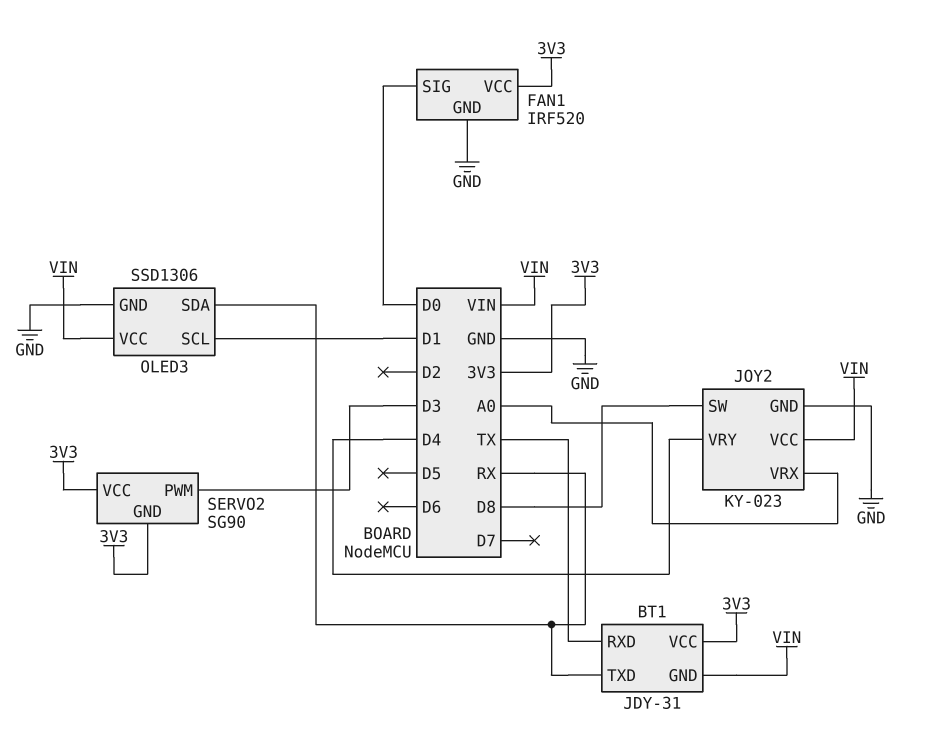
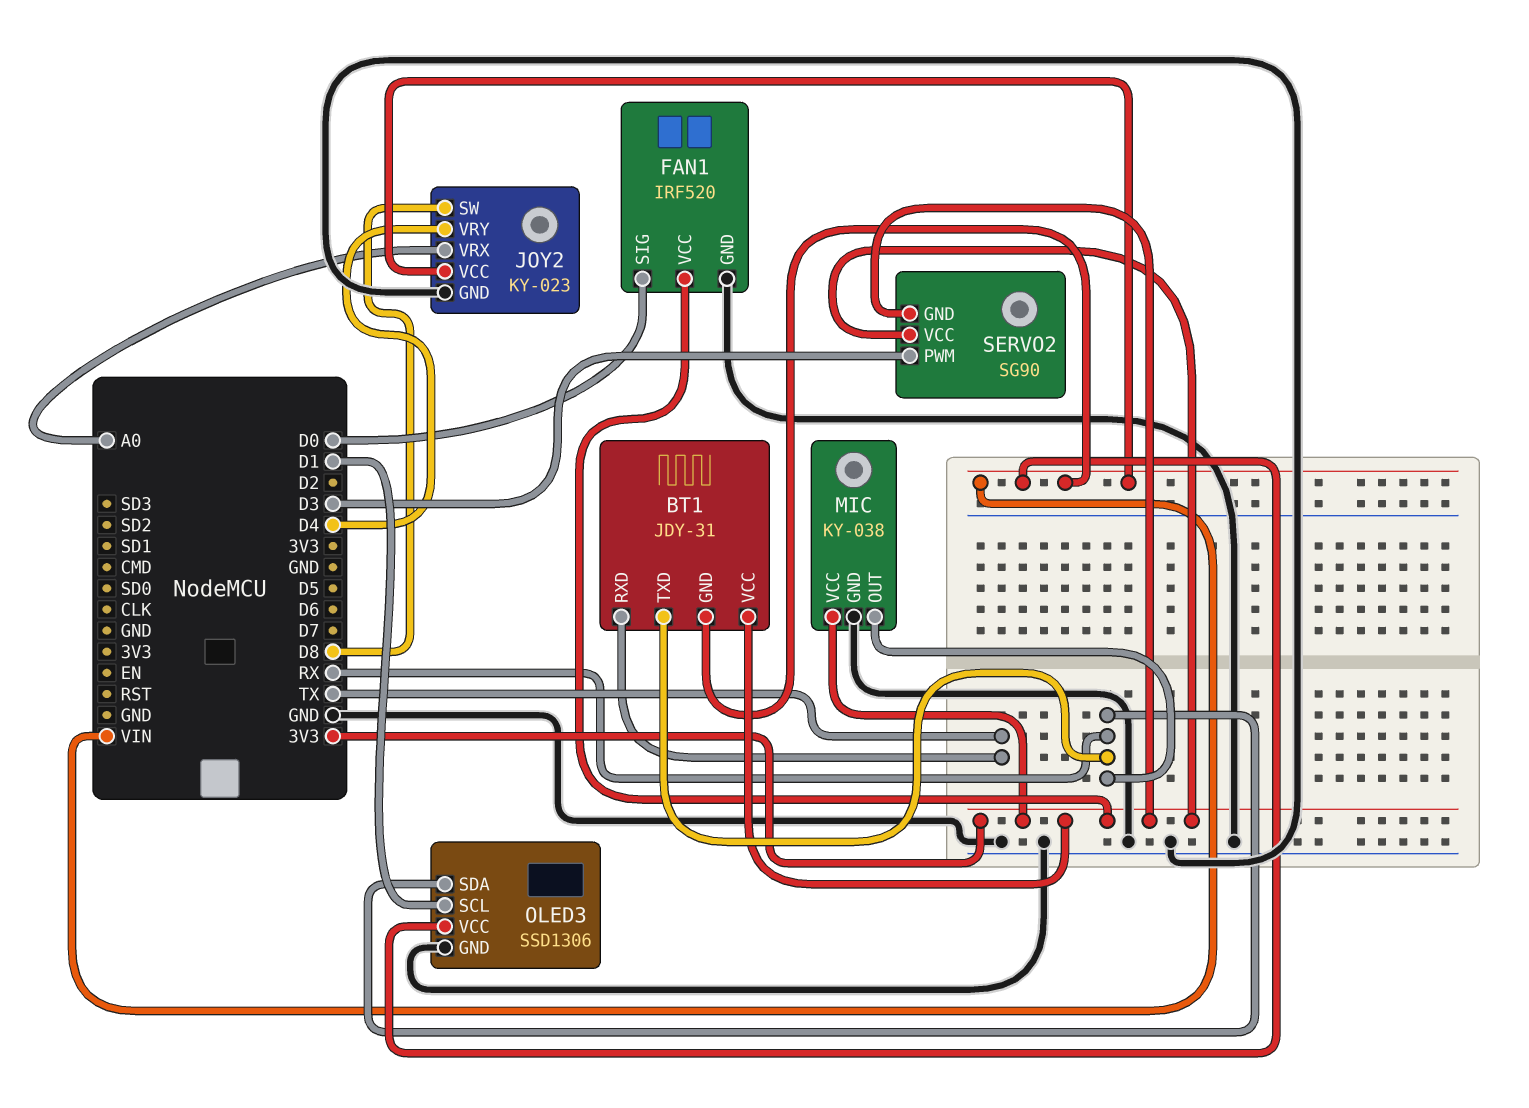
MIC: none -> KY-038
MIC pin GND: none -> GND
MIC pin OUT: none -> RX
MIC pin VCC: none -> 3V3

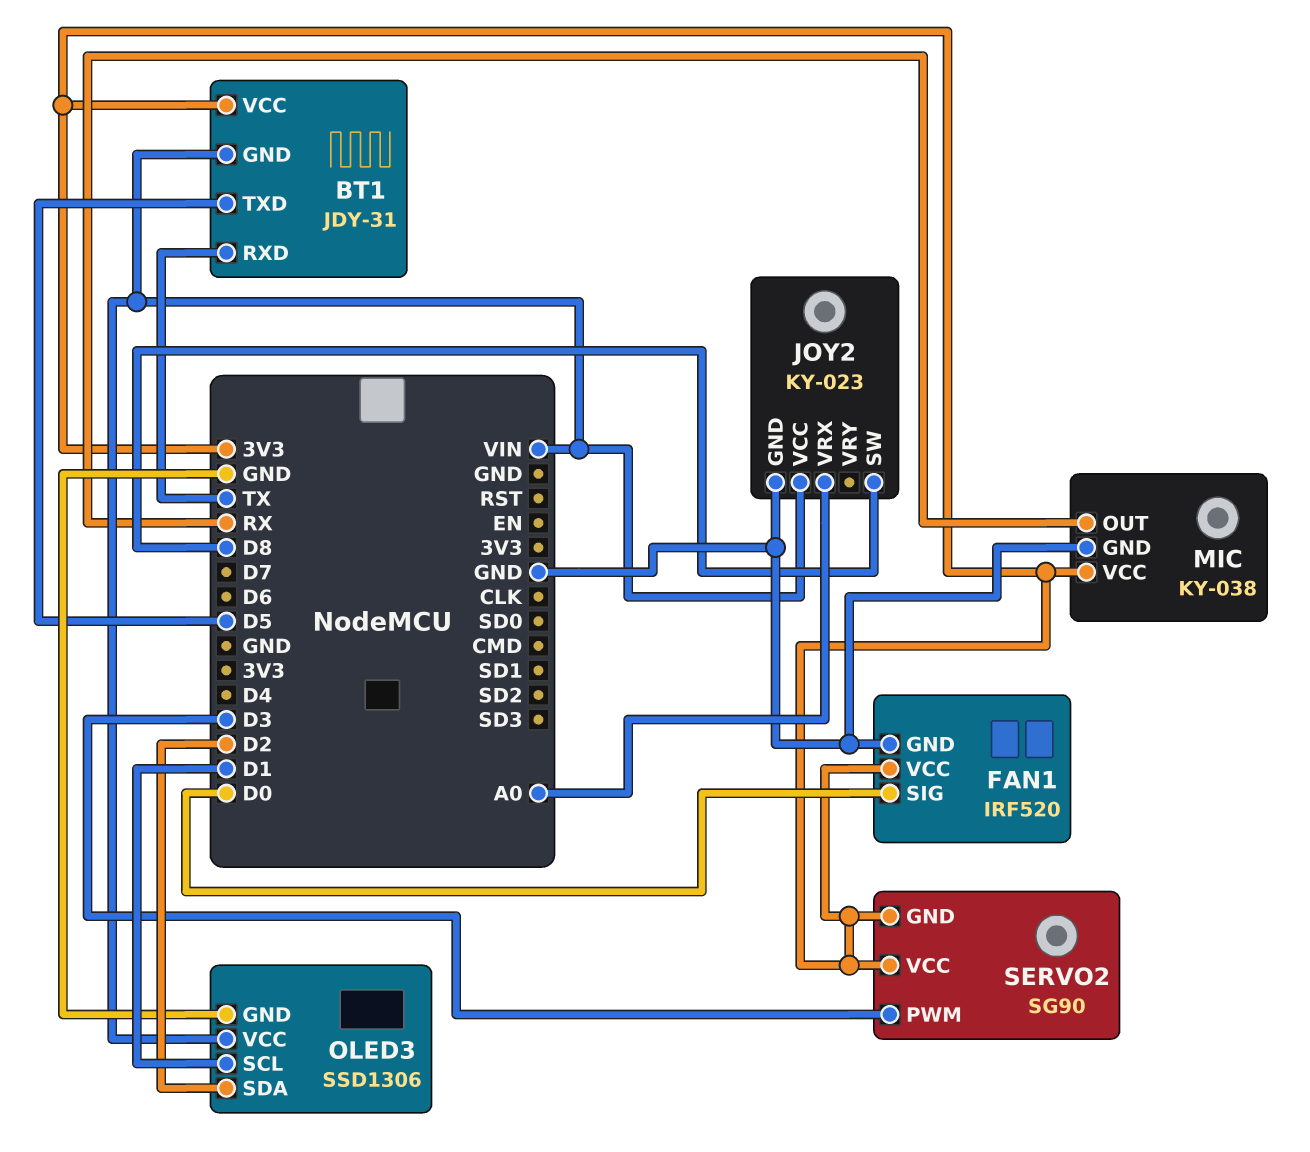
BT1 pin TXD: RX -> D5
JOY2 pin VRY: D4 -> none
OLED3 pin SDA: RX -> D2

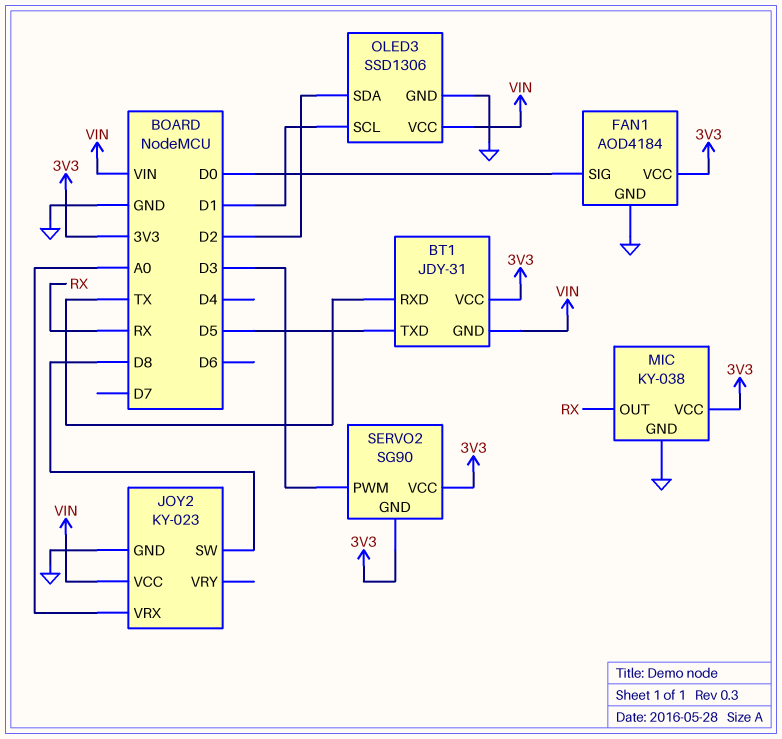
FAN1: IRF520 -> AOD4184

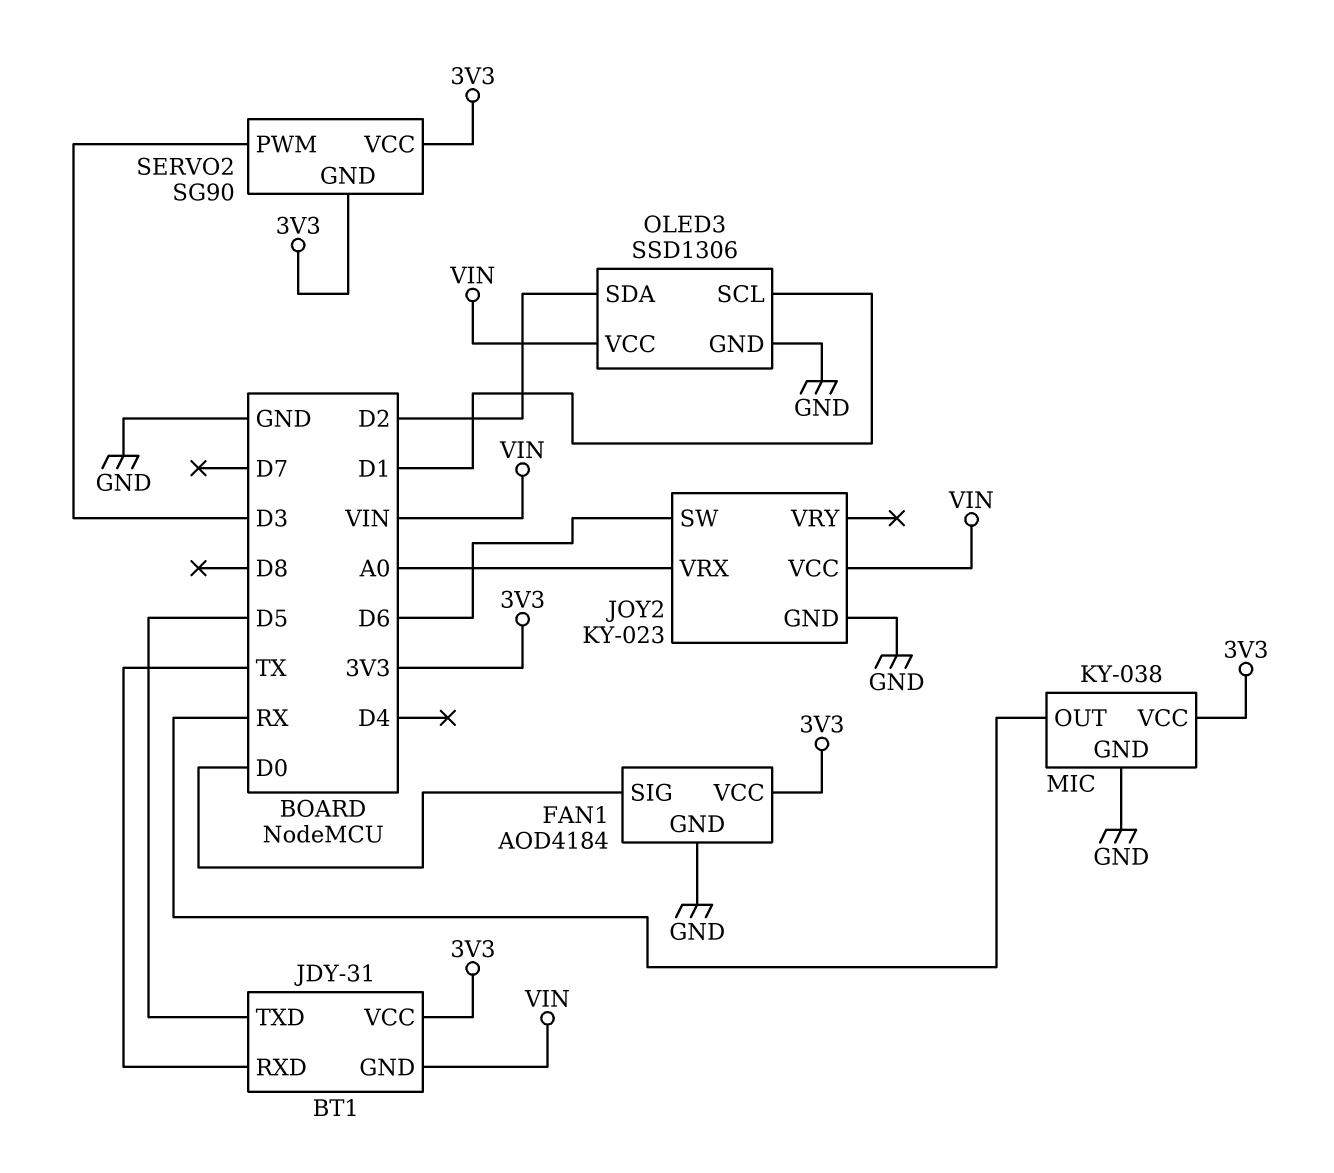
JOY2 pin SW: D8 -> D6

